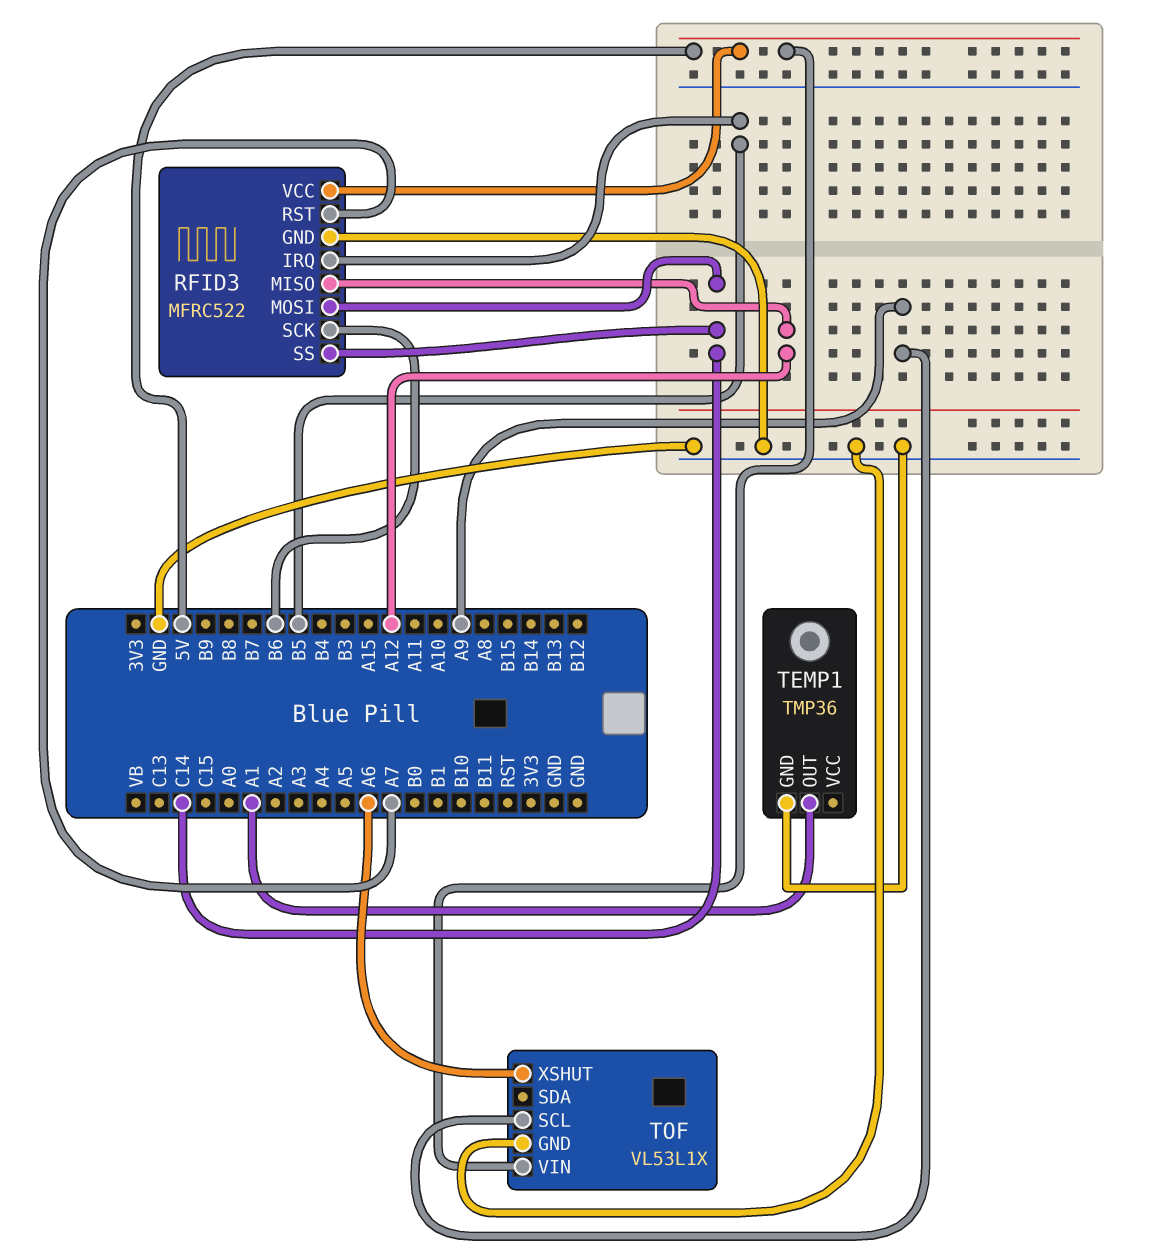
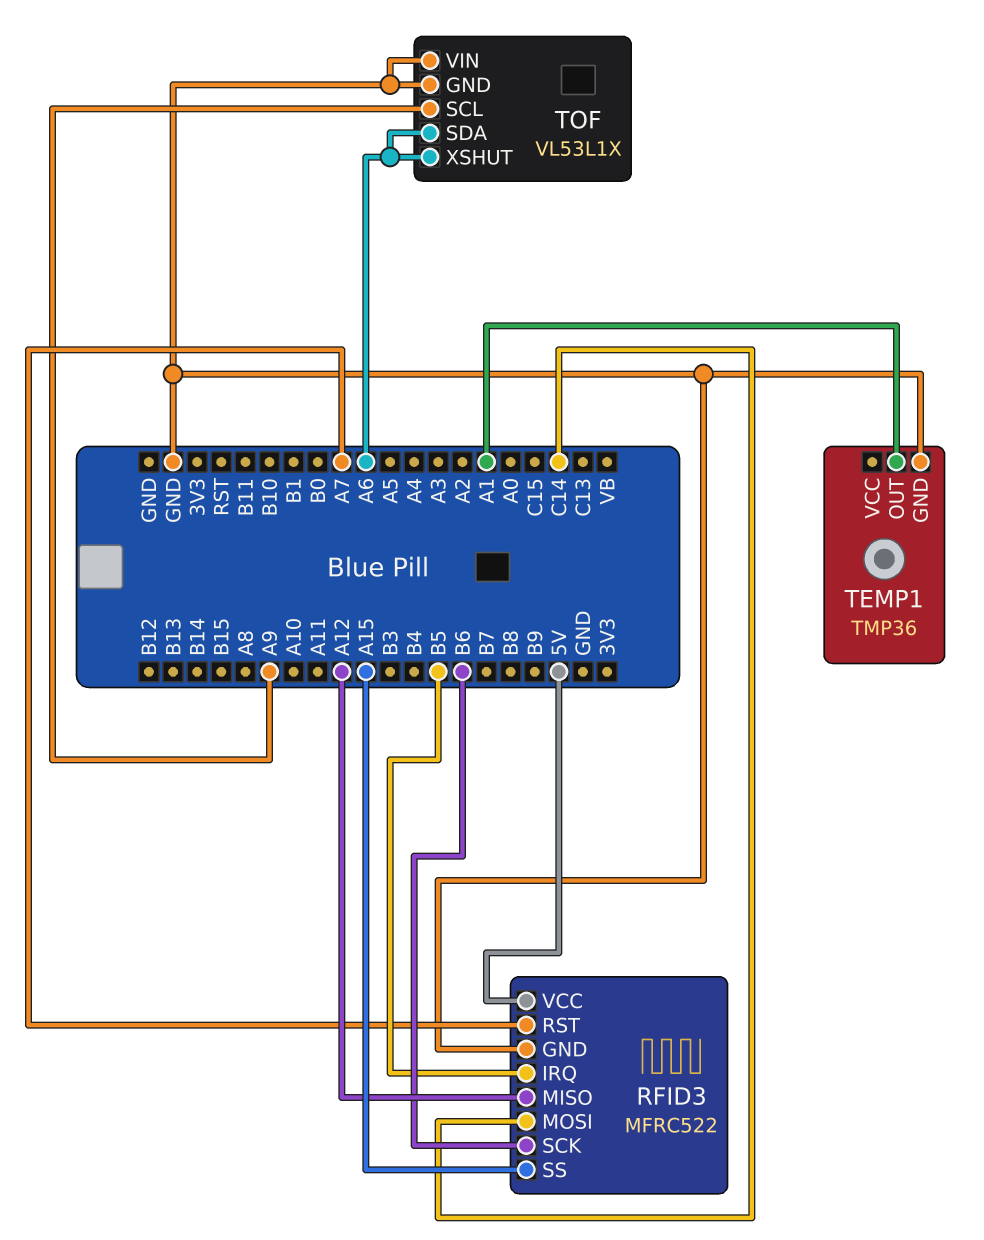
RFID3 pin SS: C14 -> A15
TOF pin SDA: none -> A6
TOF pin VIN: 5V -> GND

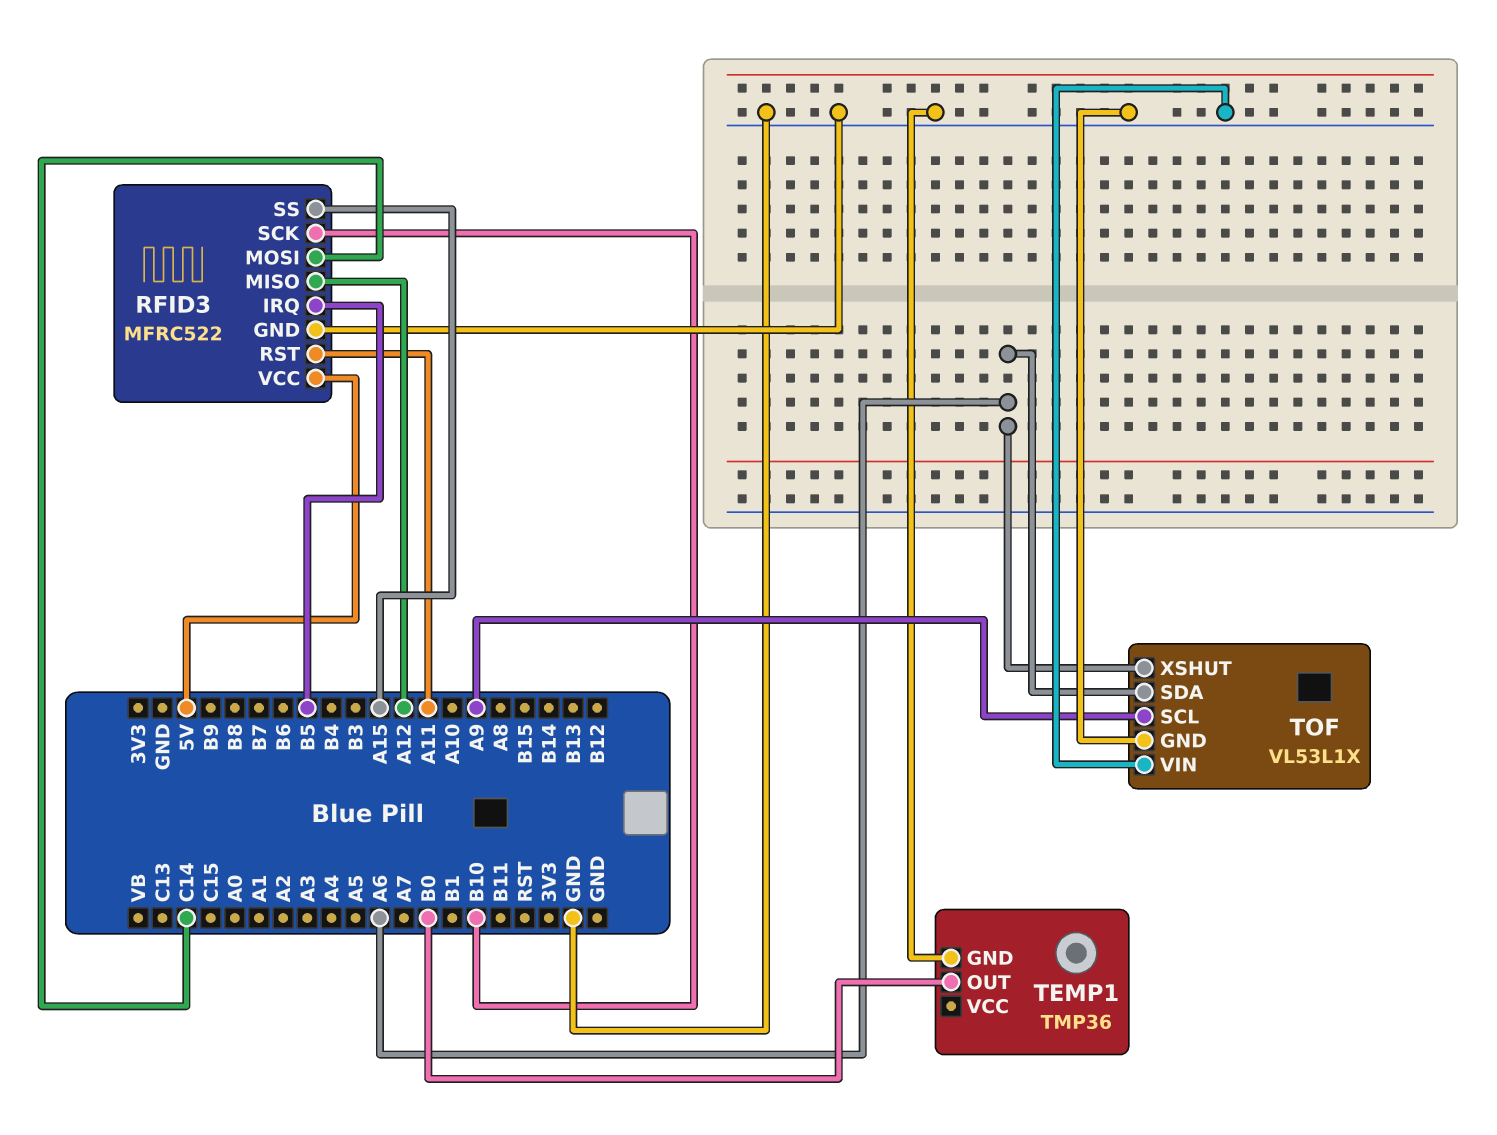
RFID3 pin RST: A7 -> A11
RFID3 pin SCK: B6 -> B10
TEMP1 pin OUT: A1 -> B0

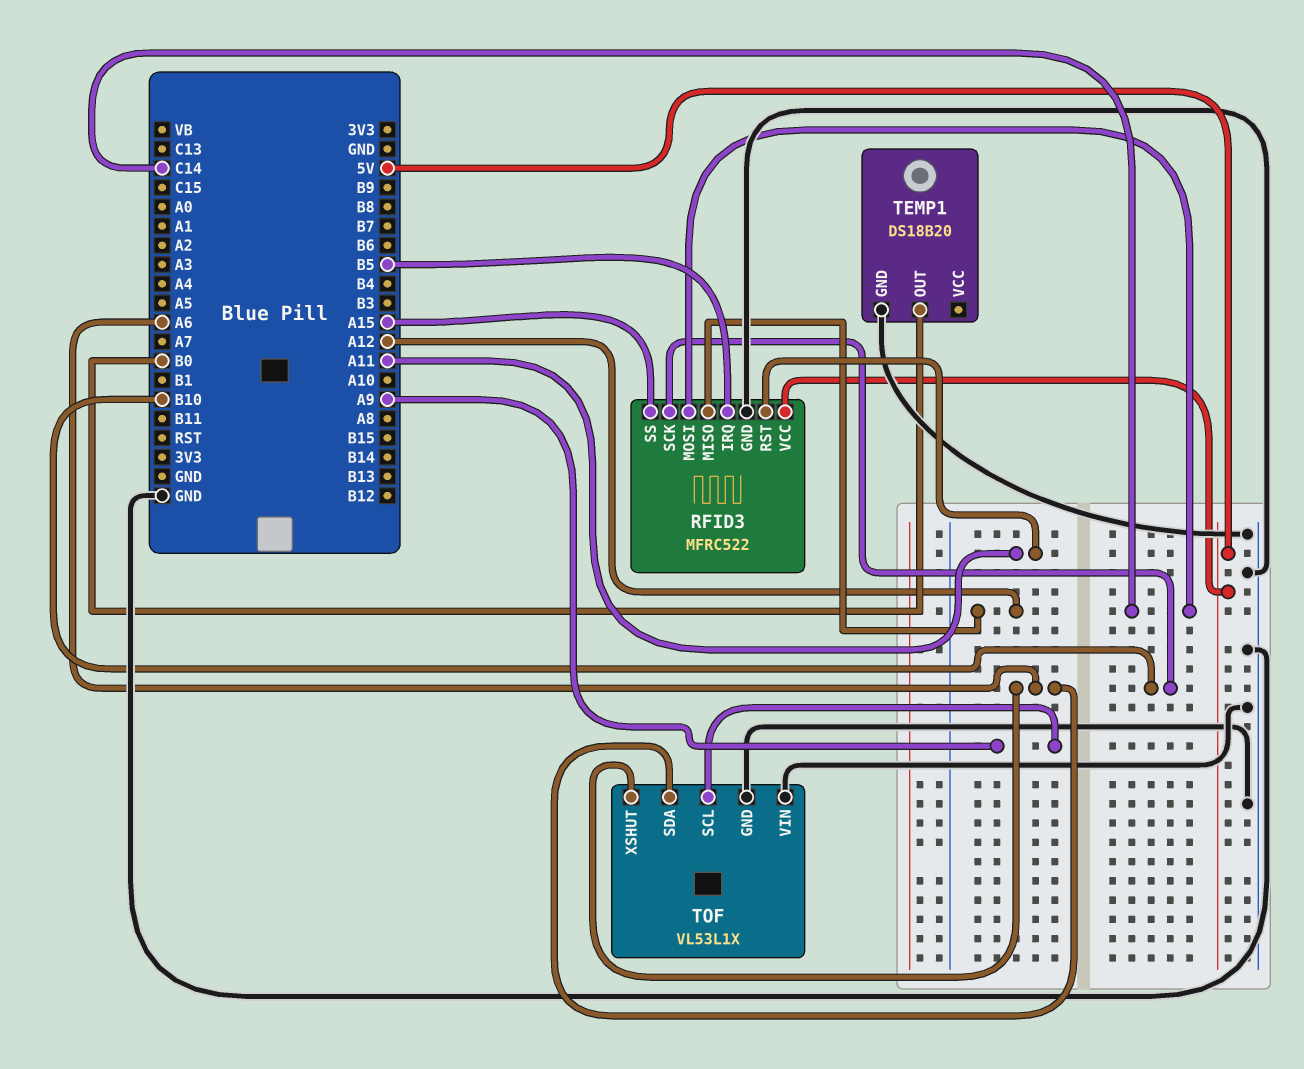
TEMP1: TMP36 -> DS18B20

